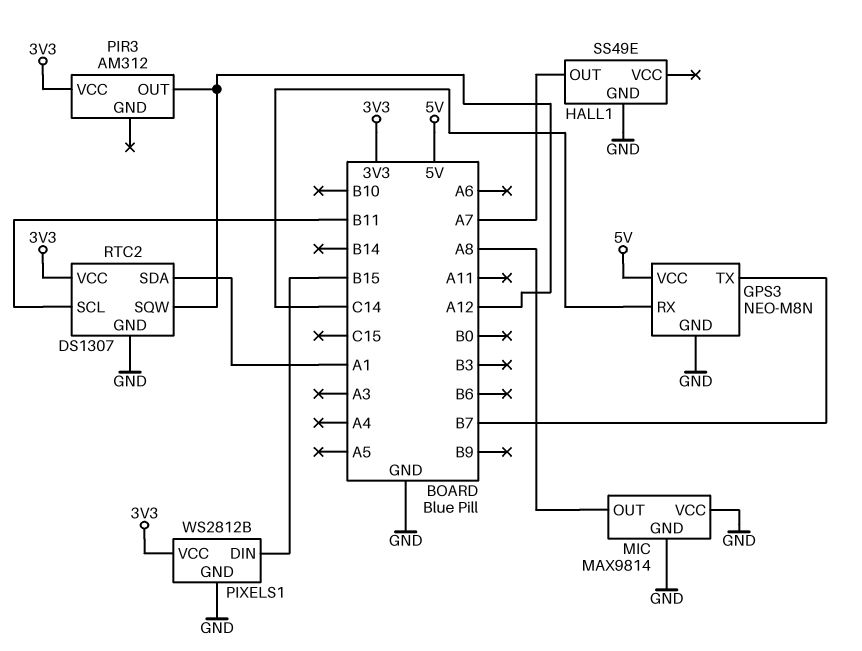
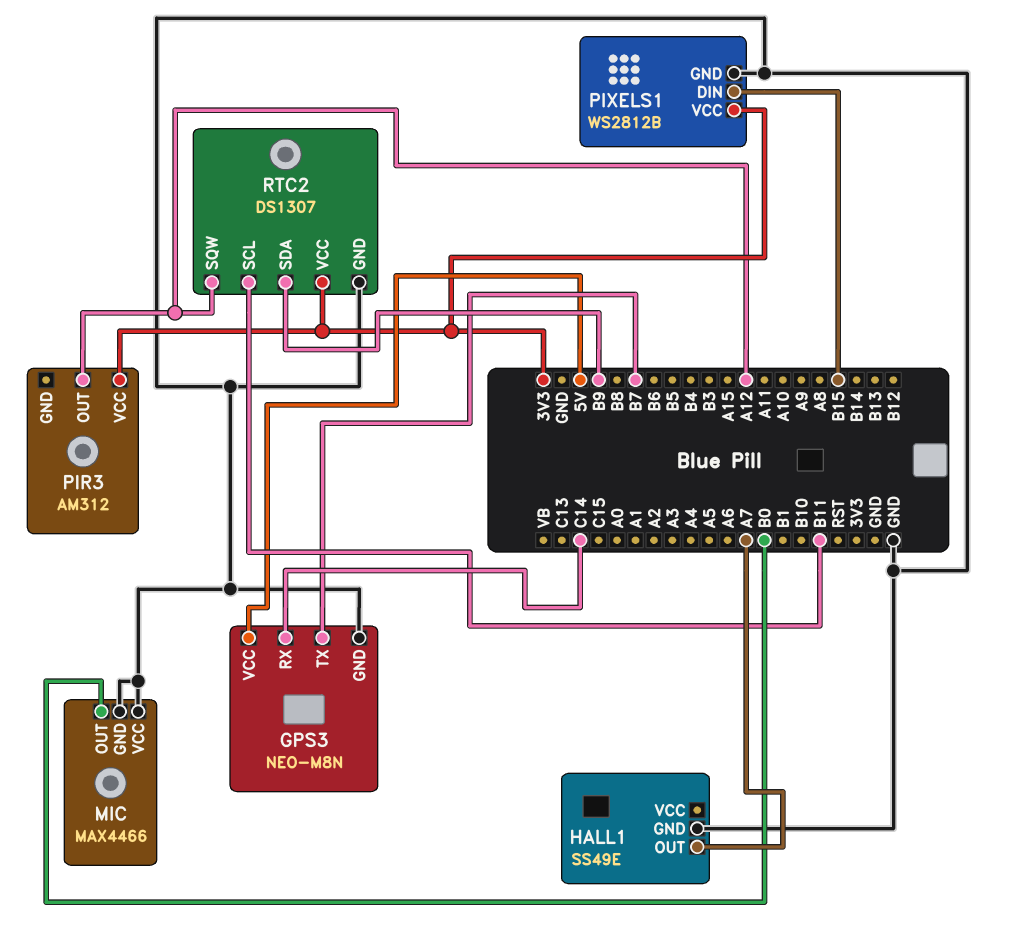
MIC: MAX9814 -> MAX4466
MIC pin OUT: A8 -> B0
RTC2 pin SDA: A1 -> B9

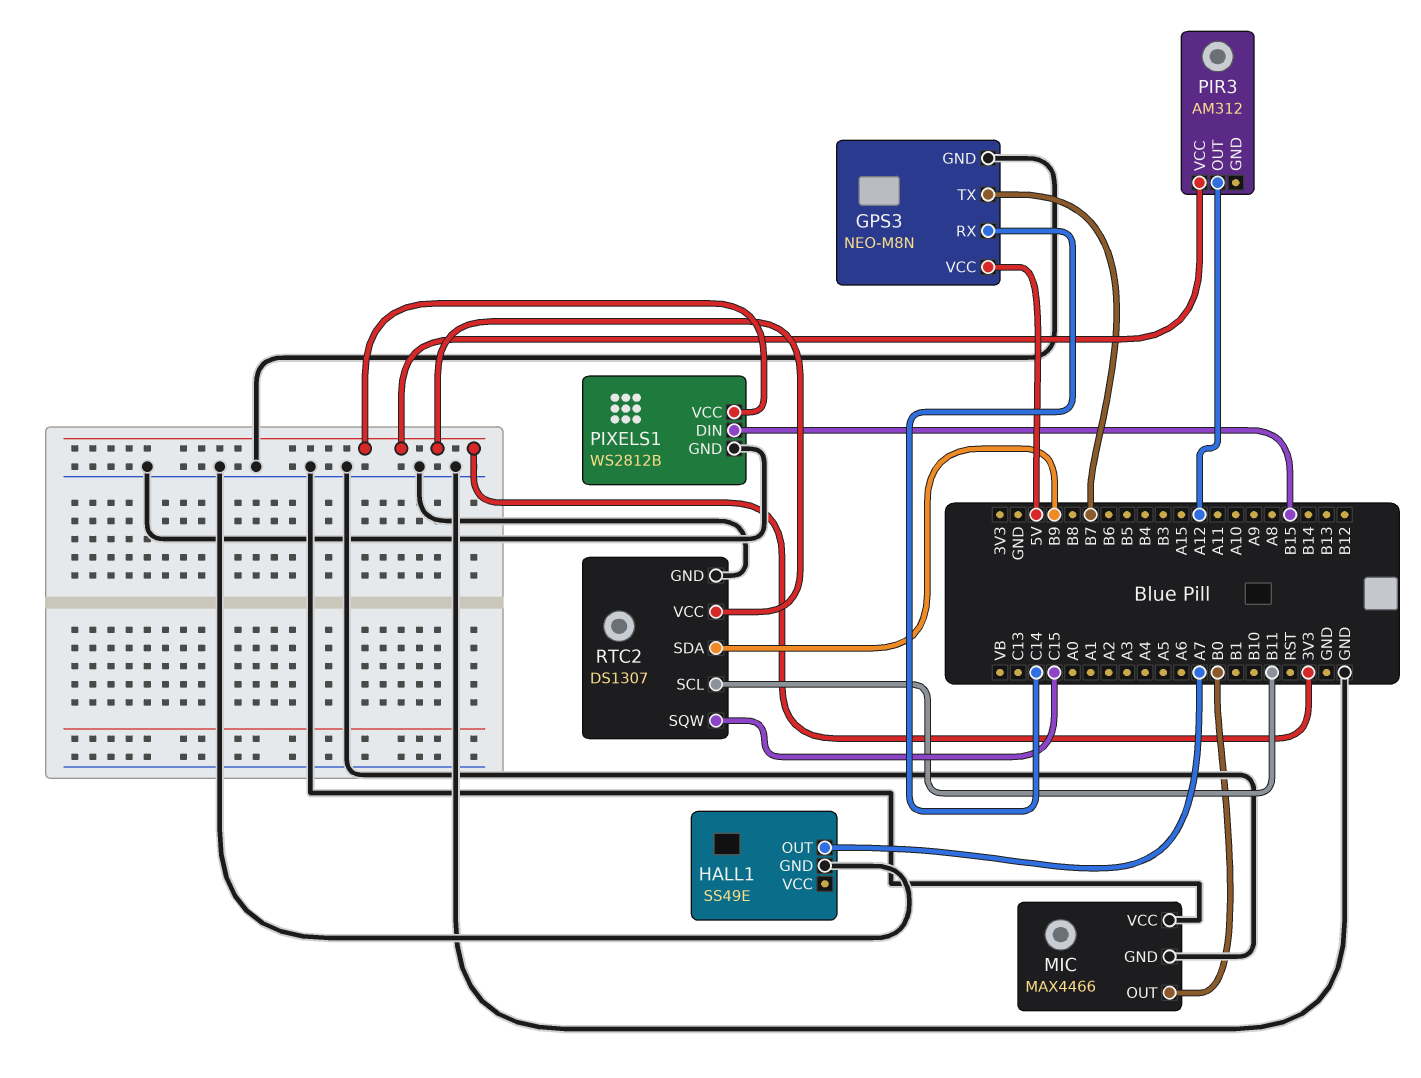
RTC2 pin SQW: A12 -> C15

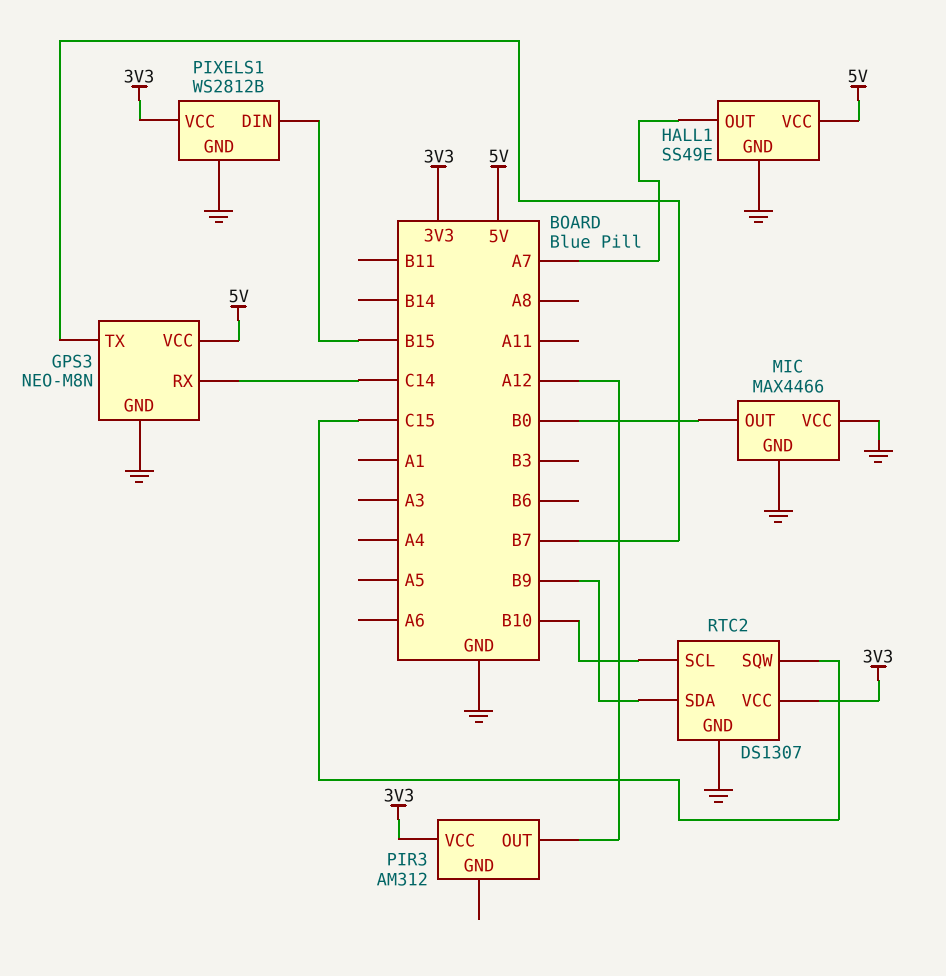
HALL1 pin VCC: none -> 5V
RTC2 pin SCL: B11 -> B10

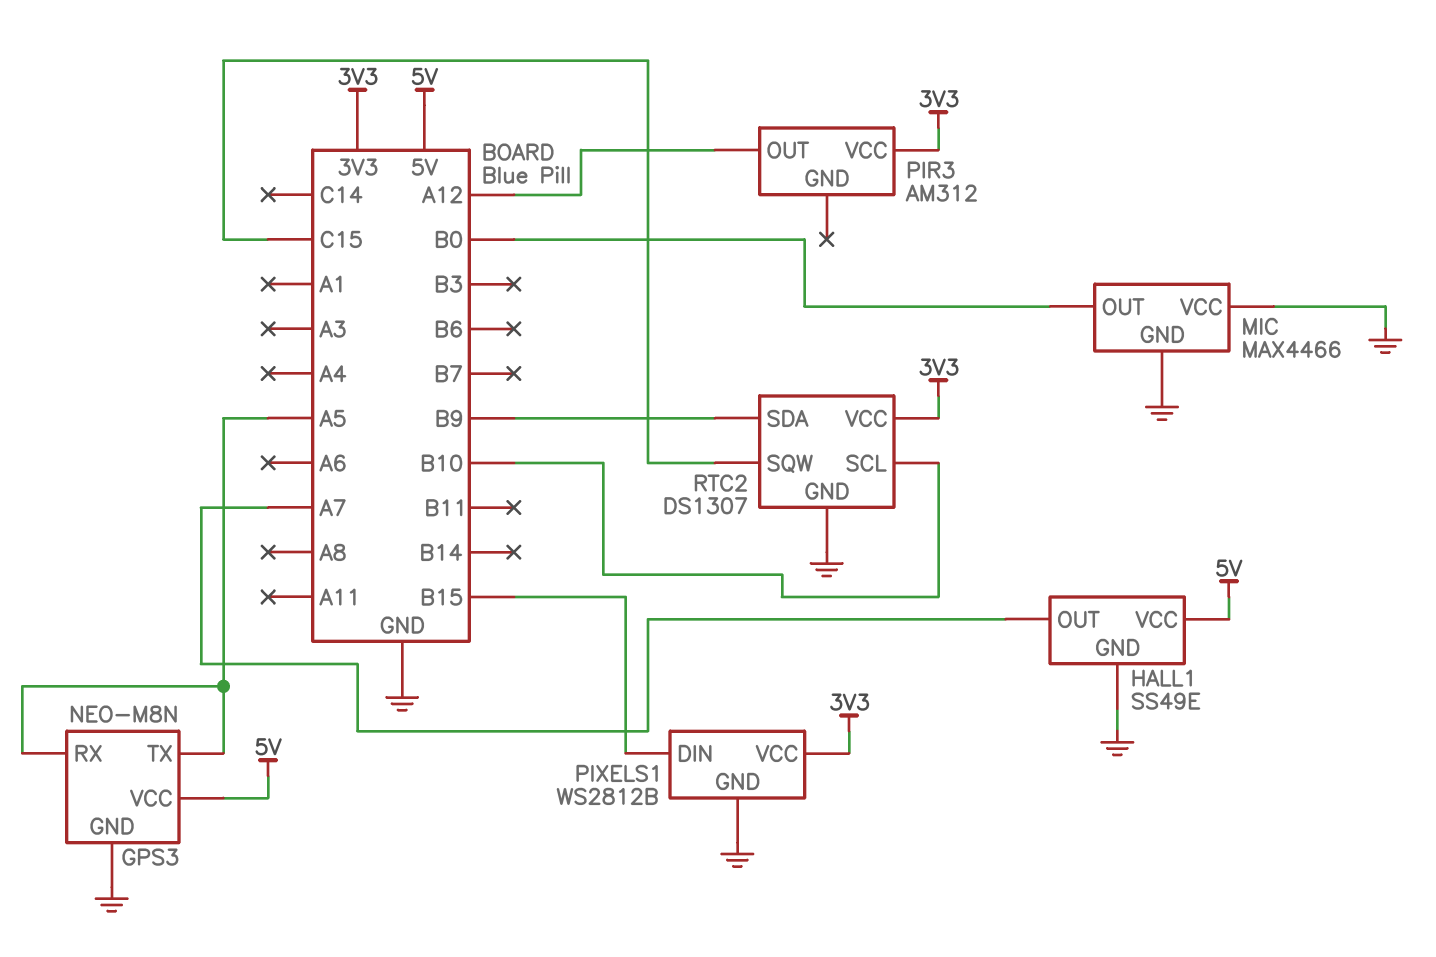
GPS3 pin RX: C14 -> A5
GPS3 pin TX: B7 -> A5

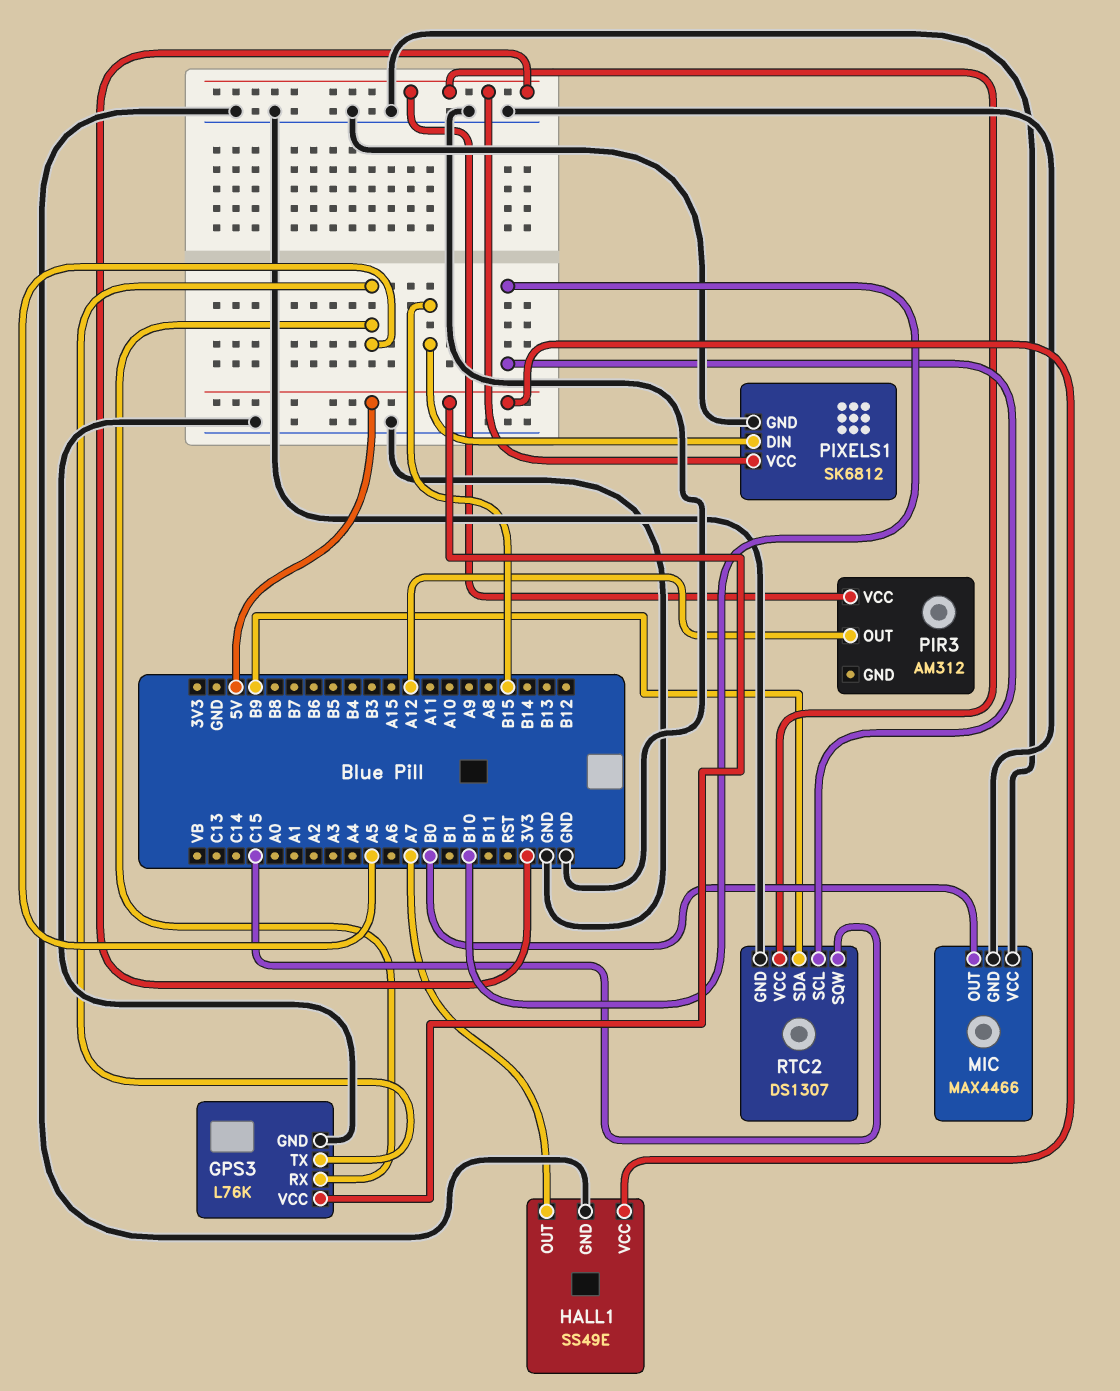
GPS3: NEO-M8N -> L76K
PIXELS1: WS2812B -> SK6812

